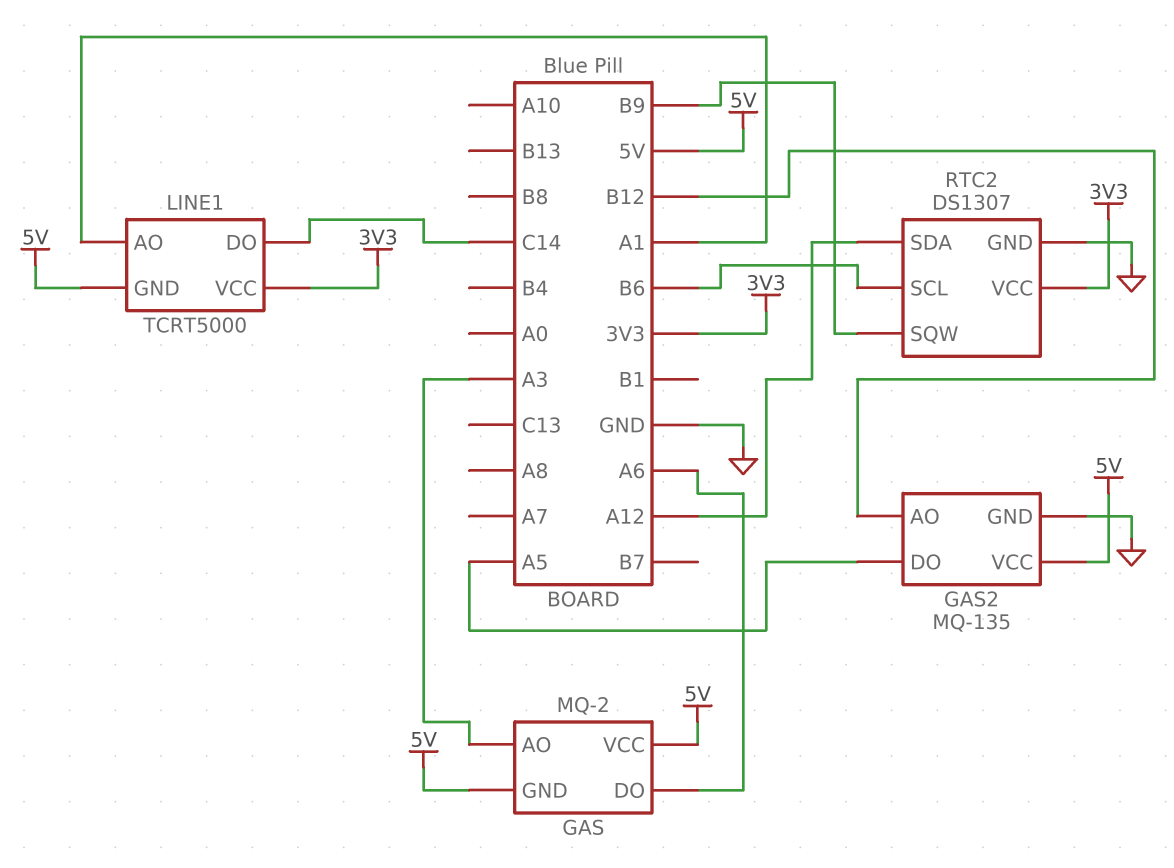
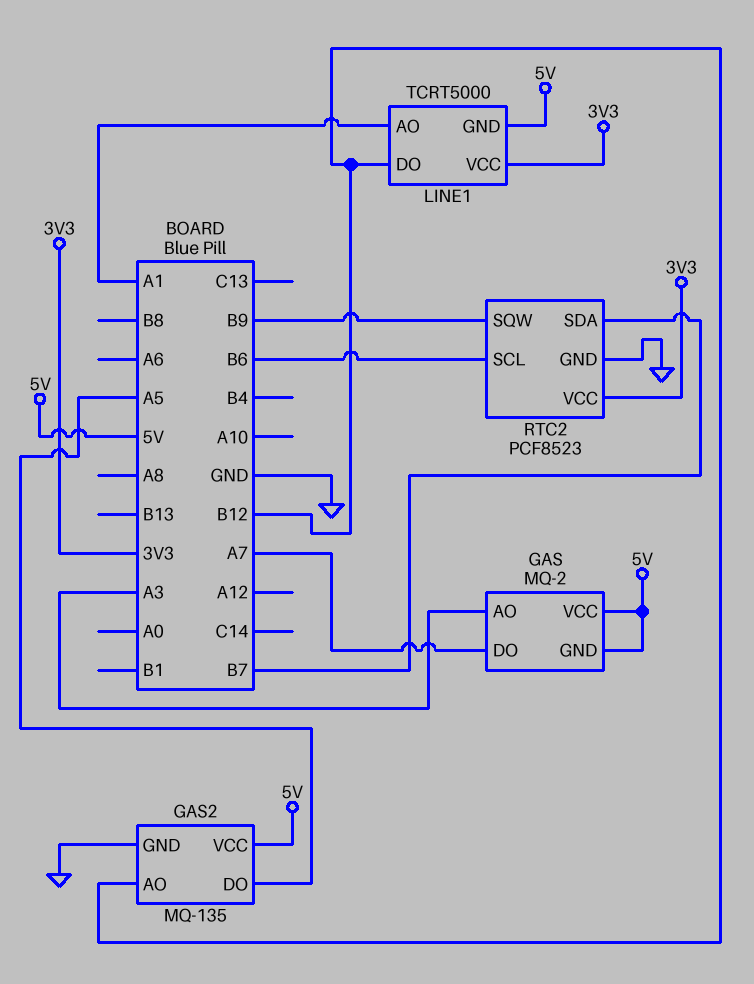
GAS pin DO: A6 -> A7
LINE1 pin DO: C14 -> B12
RTC2: DS1307 -> PCF8523
RTC2 pin SDA: A12 -> B7

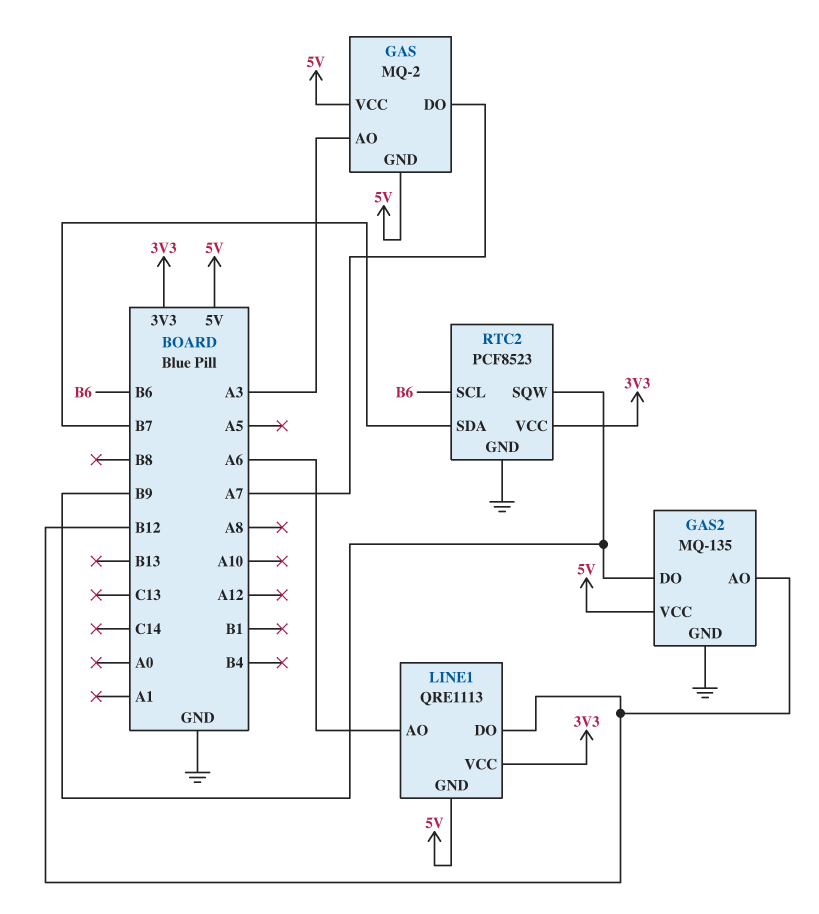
GAS2 pin DO: A5 -> B9
LINE1: TCRT5000 -> QRE1113
LINE1 pin AO: A1 -> A6

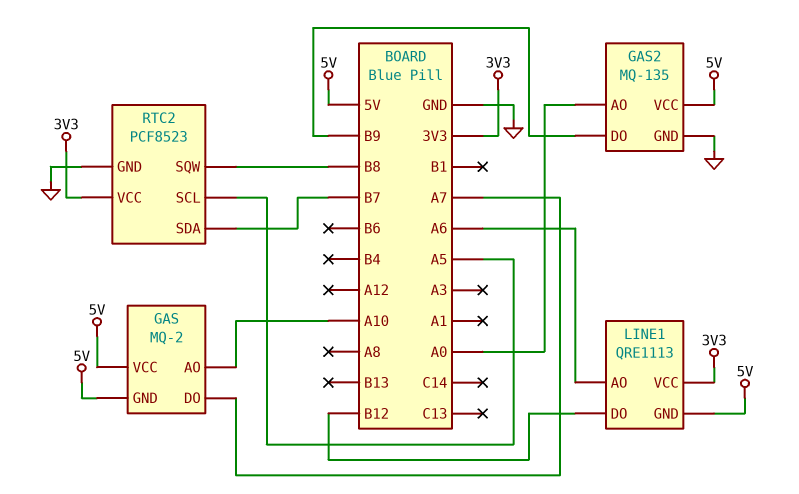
GAS pin AO: A3 -> A10
GAS2 pin AO: B12 -> A0
RTC2 pin SCL: B6 -> A5
RTC2 pin SQW: B9 -> B8

